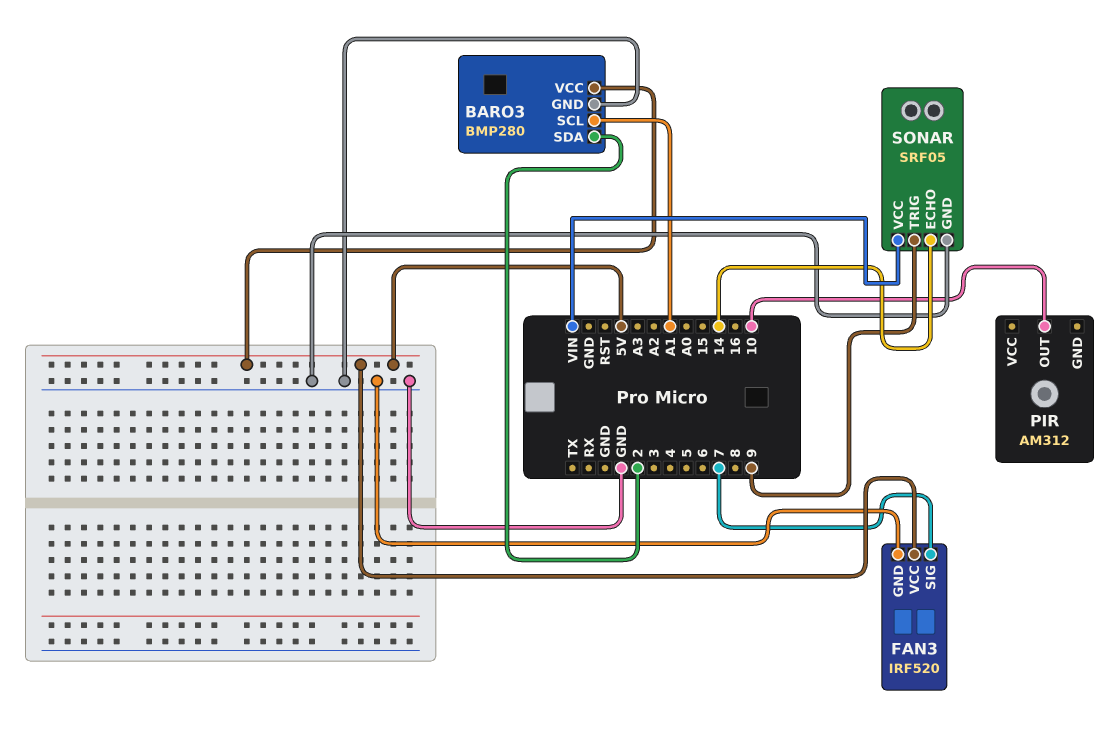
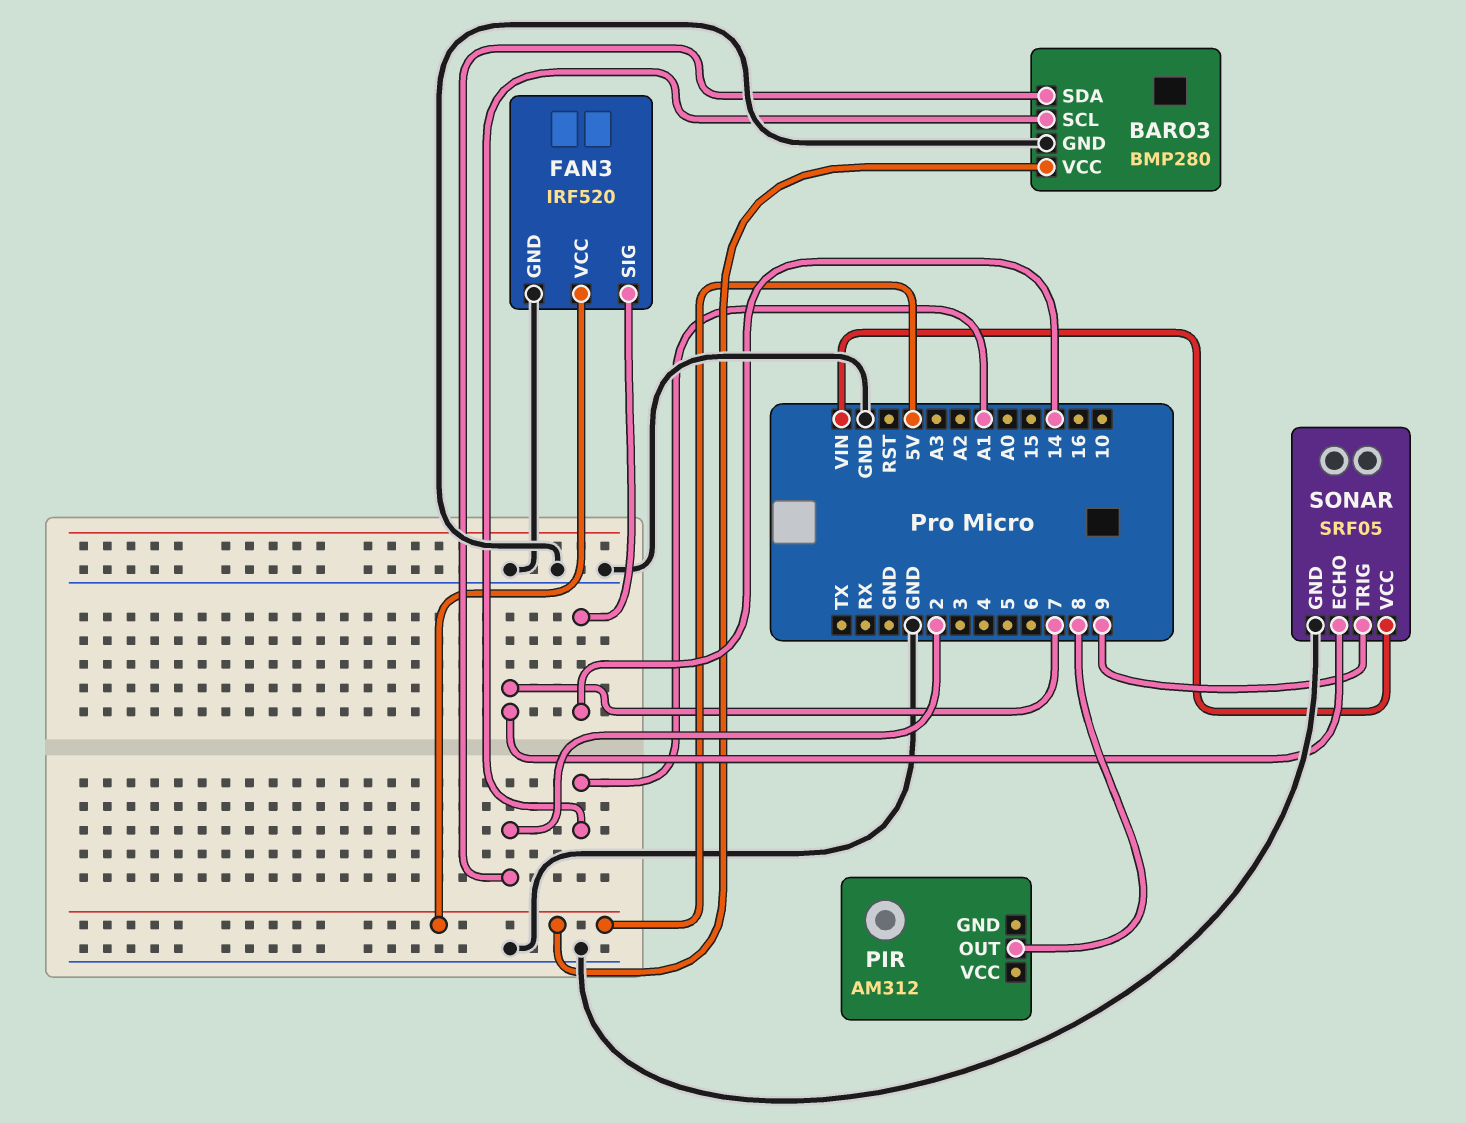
FAN3 pin SIG: 7 -> 14
PIR pin OUT: 10 -> 8
SONAR pin ECHO: 14 -> 7

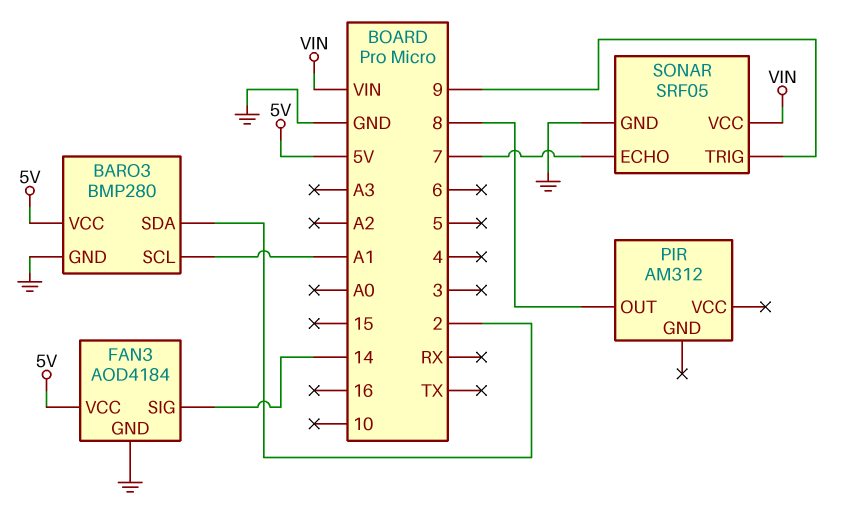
FAN3: IRF520 -> AOD4184

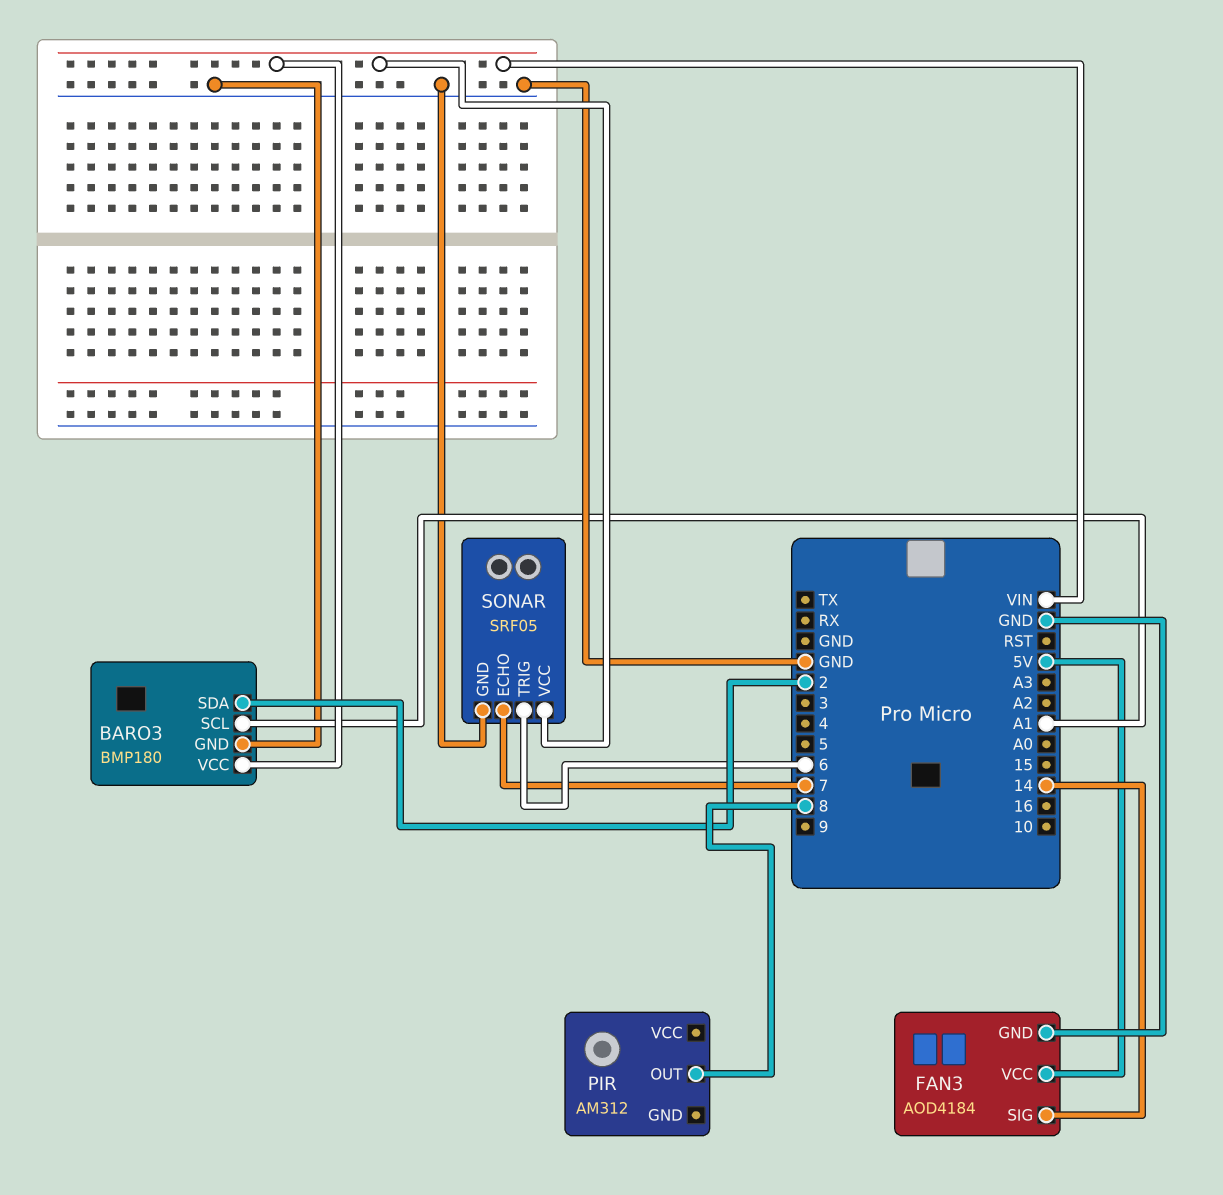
BARO3: BMP280 -> BMP180
BARO3 pin VCC: 5V -> VIN
SONAR pin TRIG: 9 -> 6

